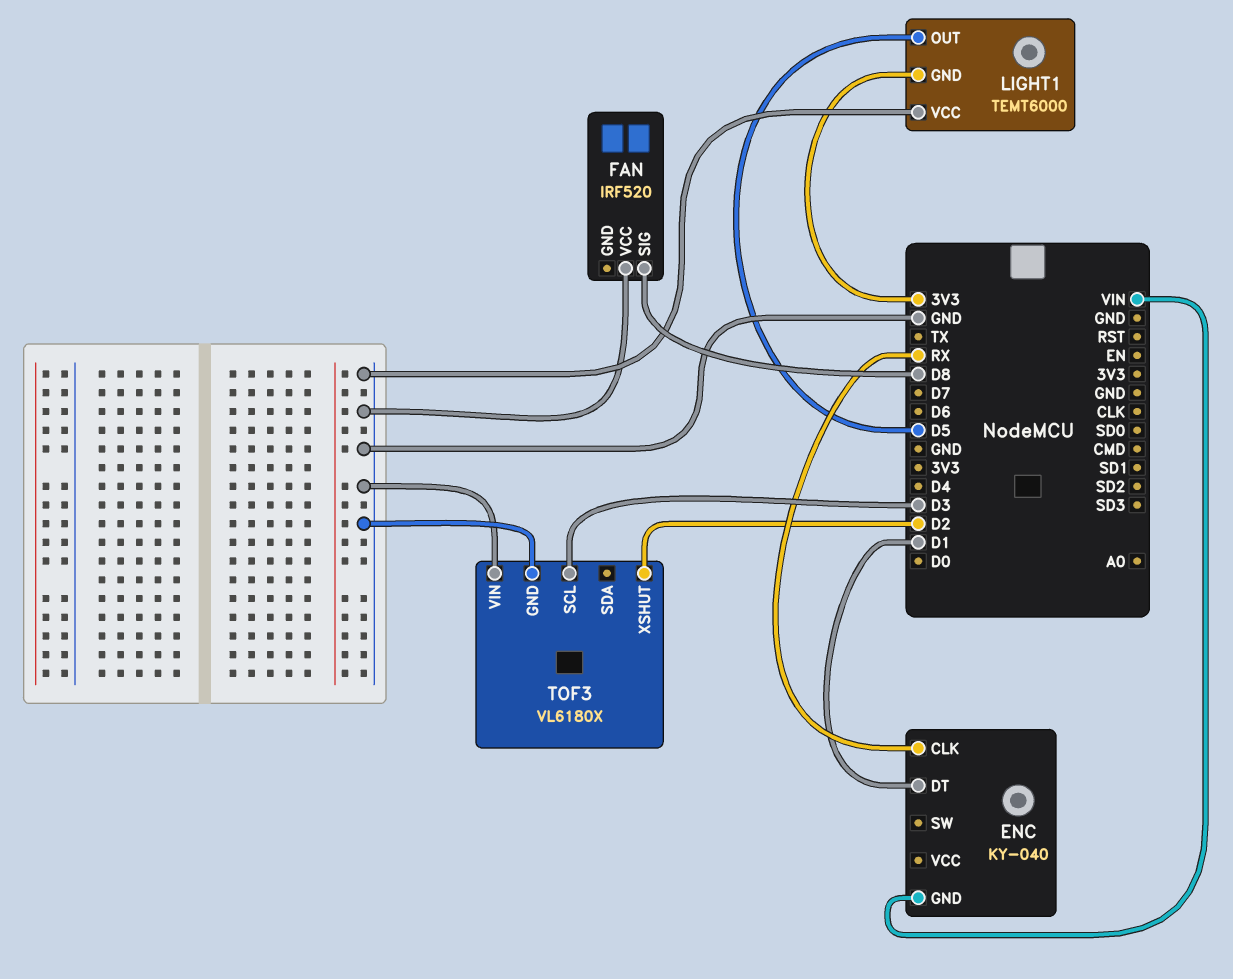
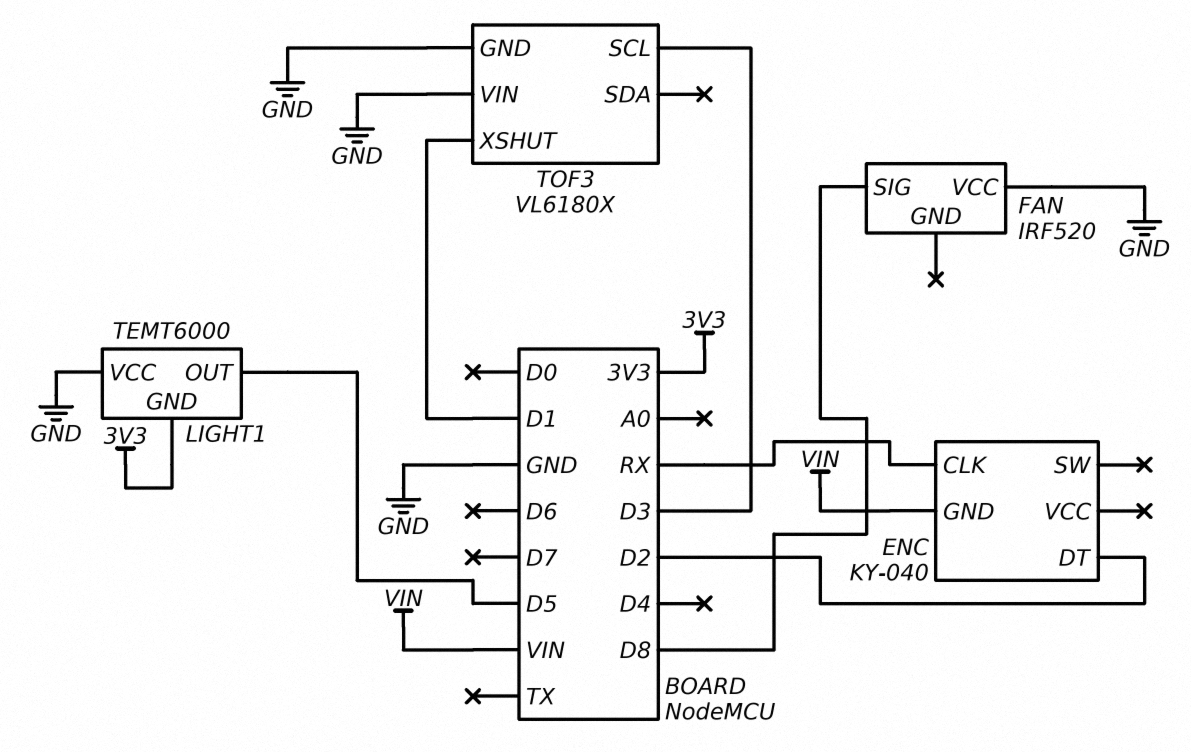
ENC pin DT: D1 -> D2
TOF3 pin XSHUT: D2 -> D1

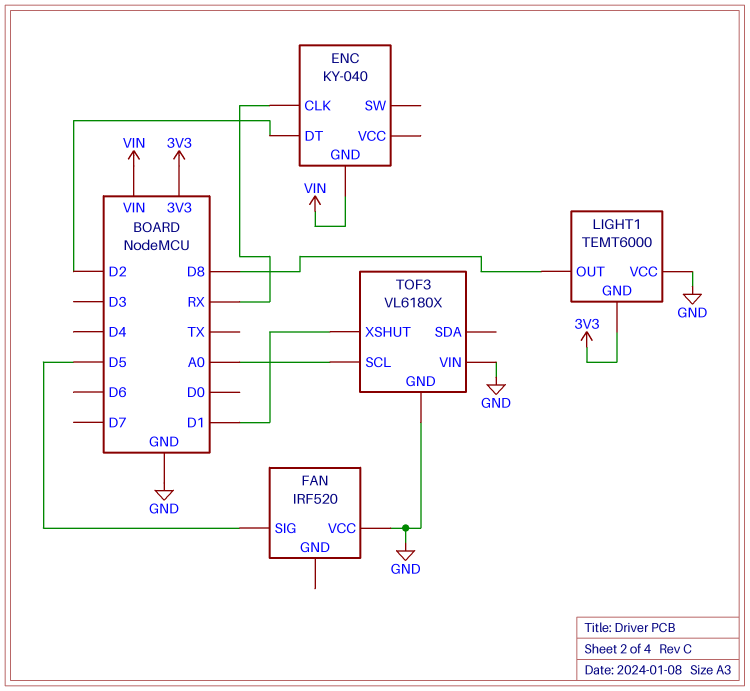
FAN pin SIG: D8 -> D5
LIGHT1 pin OUT: D5 -> D8
TOF3 pin SCL: D3 -> A0

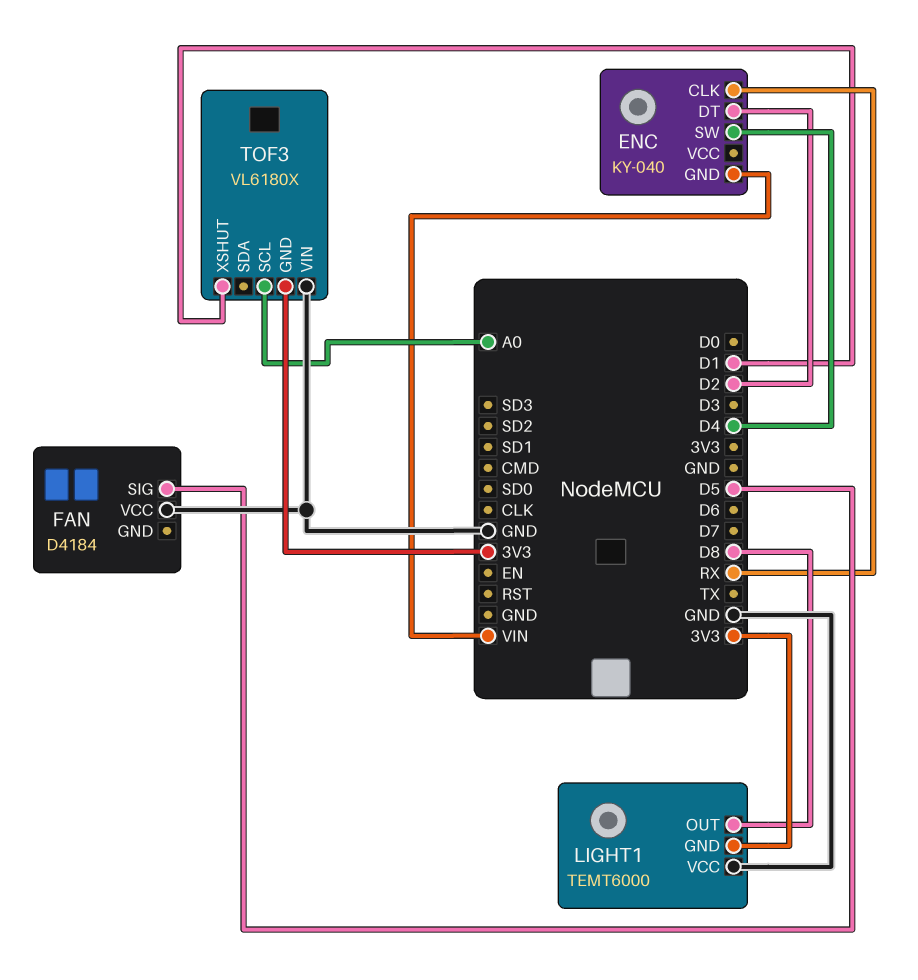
ENC pin SW: none -> D4
FAN: IRF520 -> D4184
TOF3 pin GND: GND -> 3V3

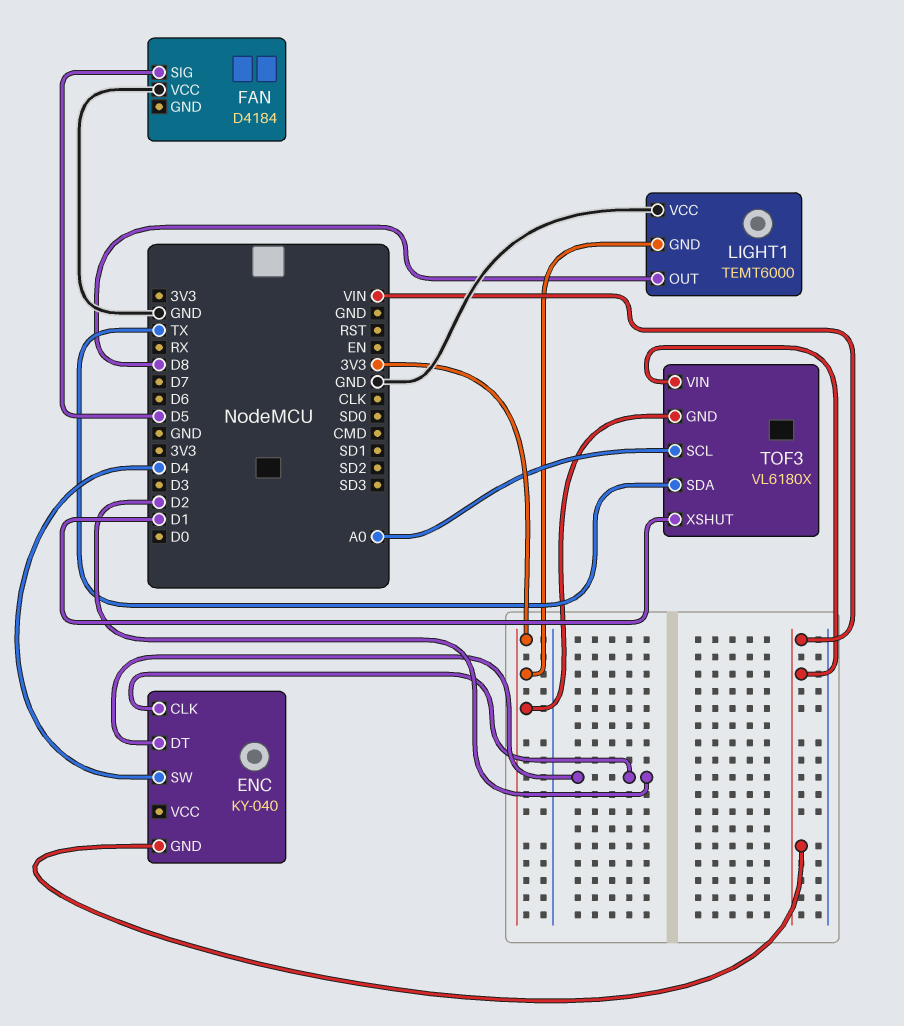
ENC pin CLK: RX -> D2
TOF3 pin SDA: none -> TX
TOF3 pin VIN: GND -> VIN

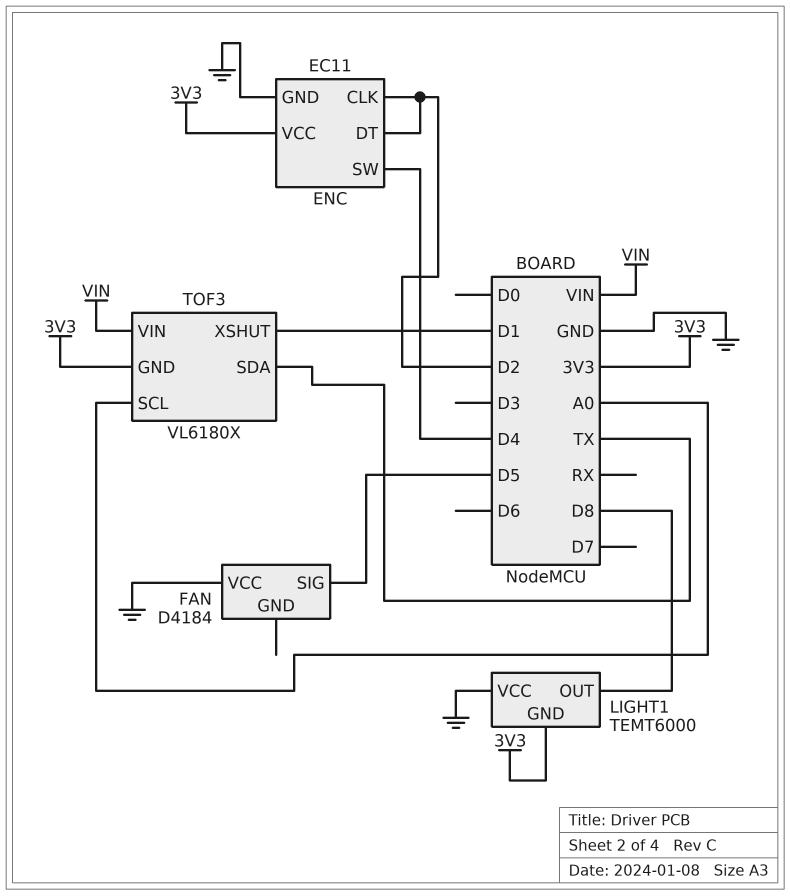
ENC: KY-040 -> EC11
ENC pin GND: VIN -> GND
ENC pin VCC: none -> 3V3

